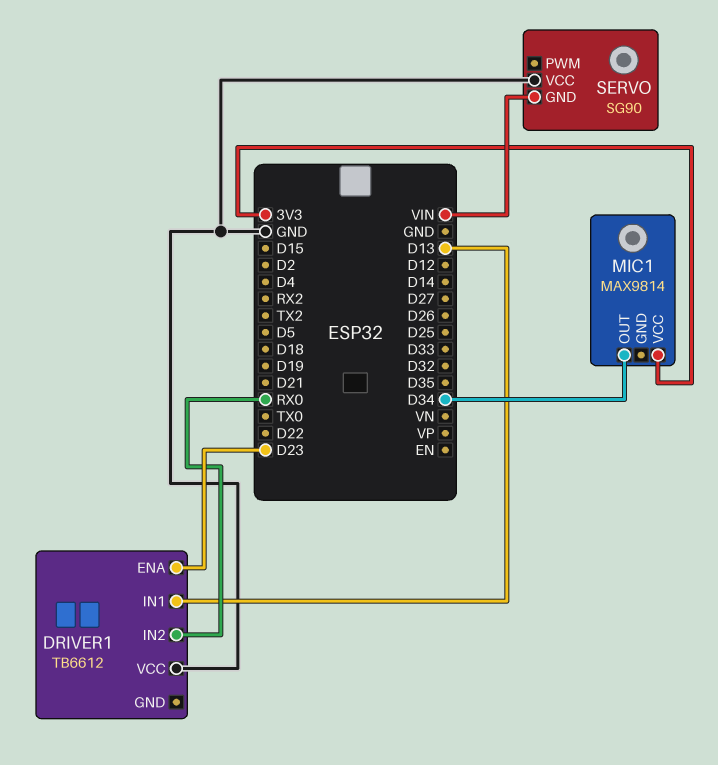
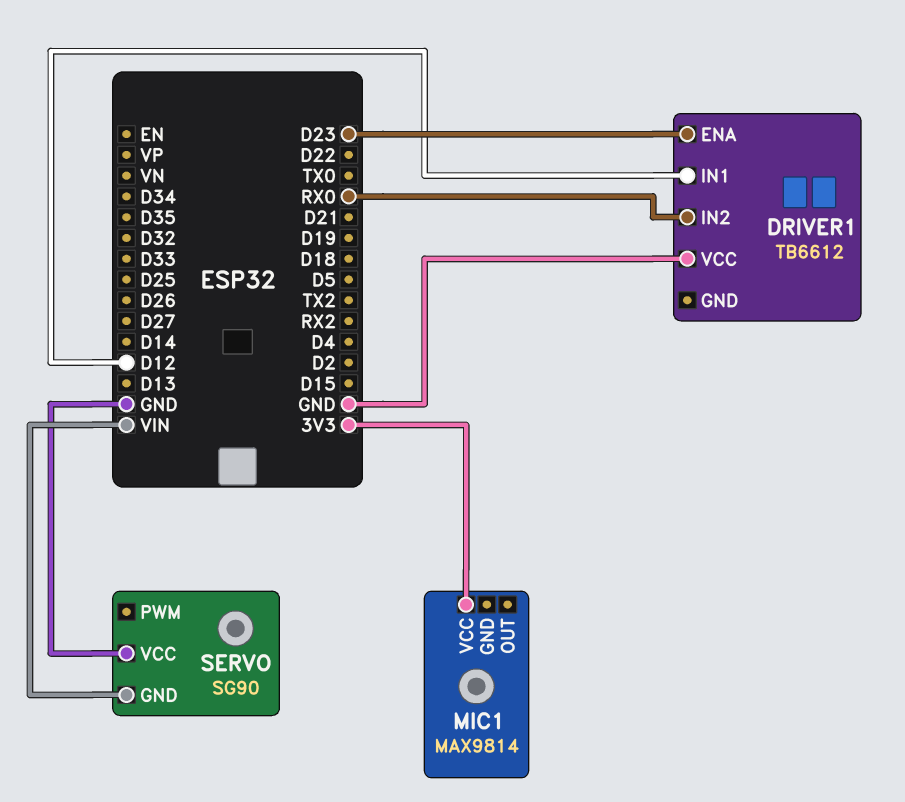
DRIVER1 pin IN1: D13 -> D12
MIC1 pin OUT: D34 -> none

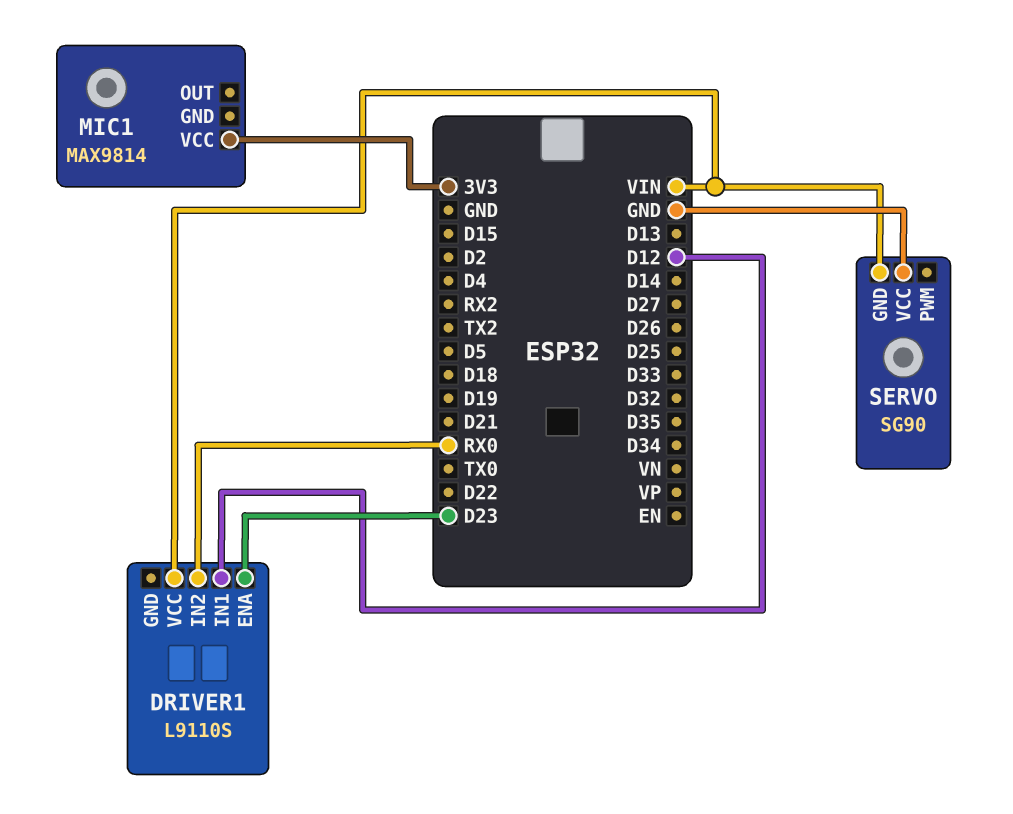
DRIVER1: TB6612 -> L9110S
DRIVER1 pin VCC: GND -> VIN

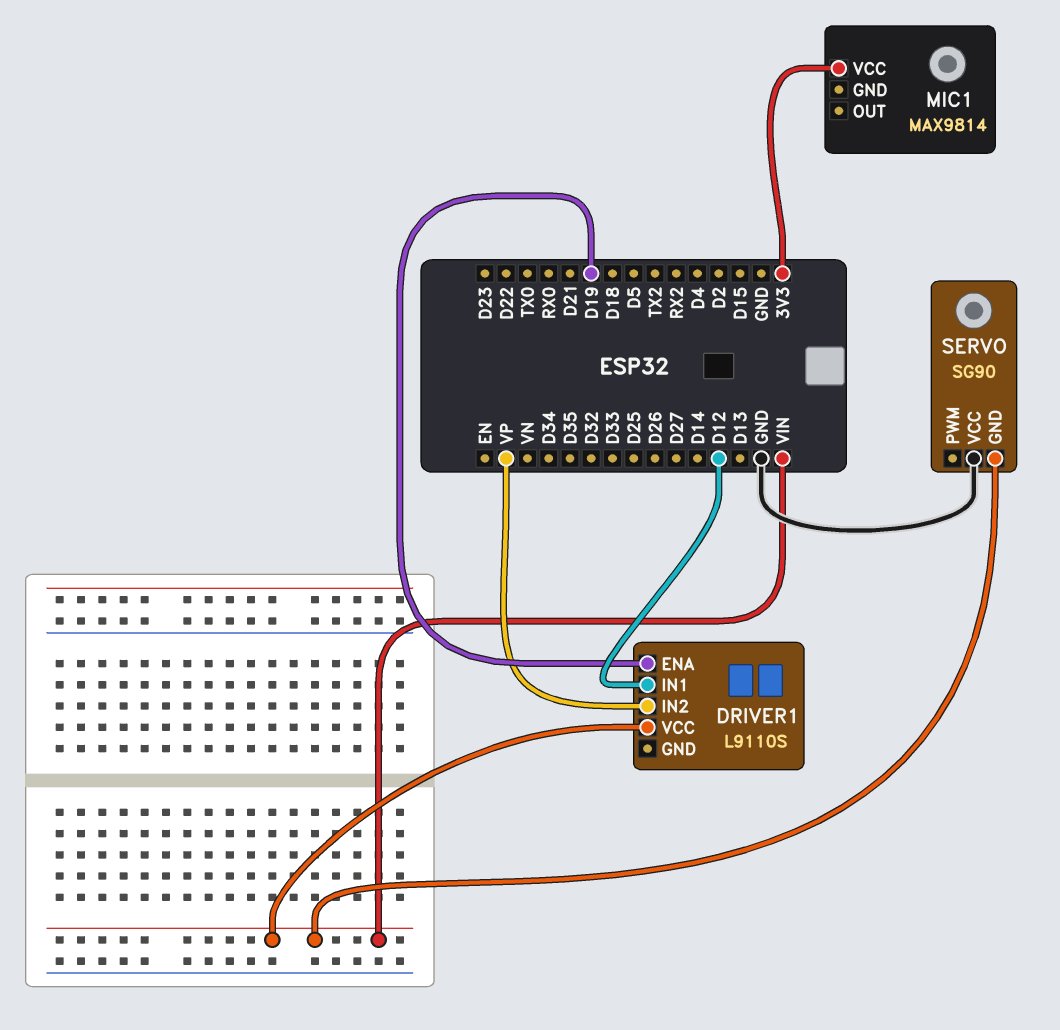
DRIVER1 pin ENA: D23 -> D19
DRIVER1 pin IN2: RX0 -> VP

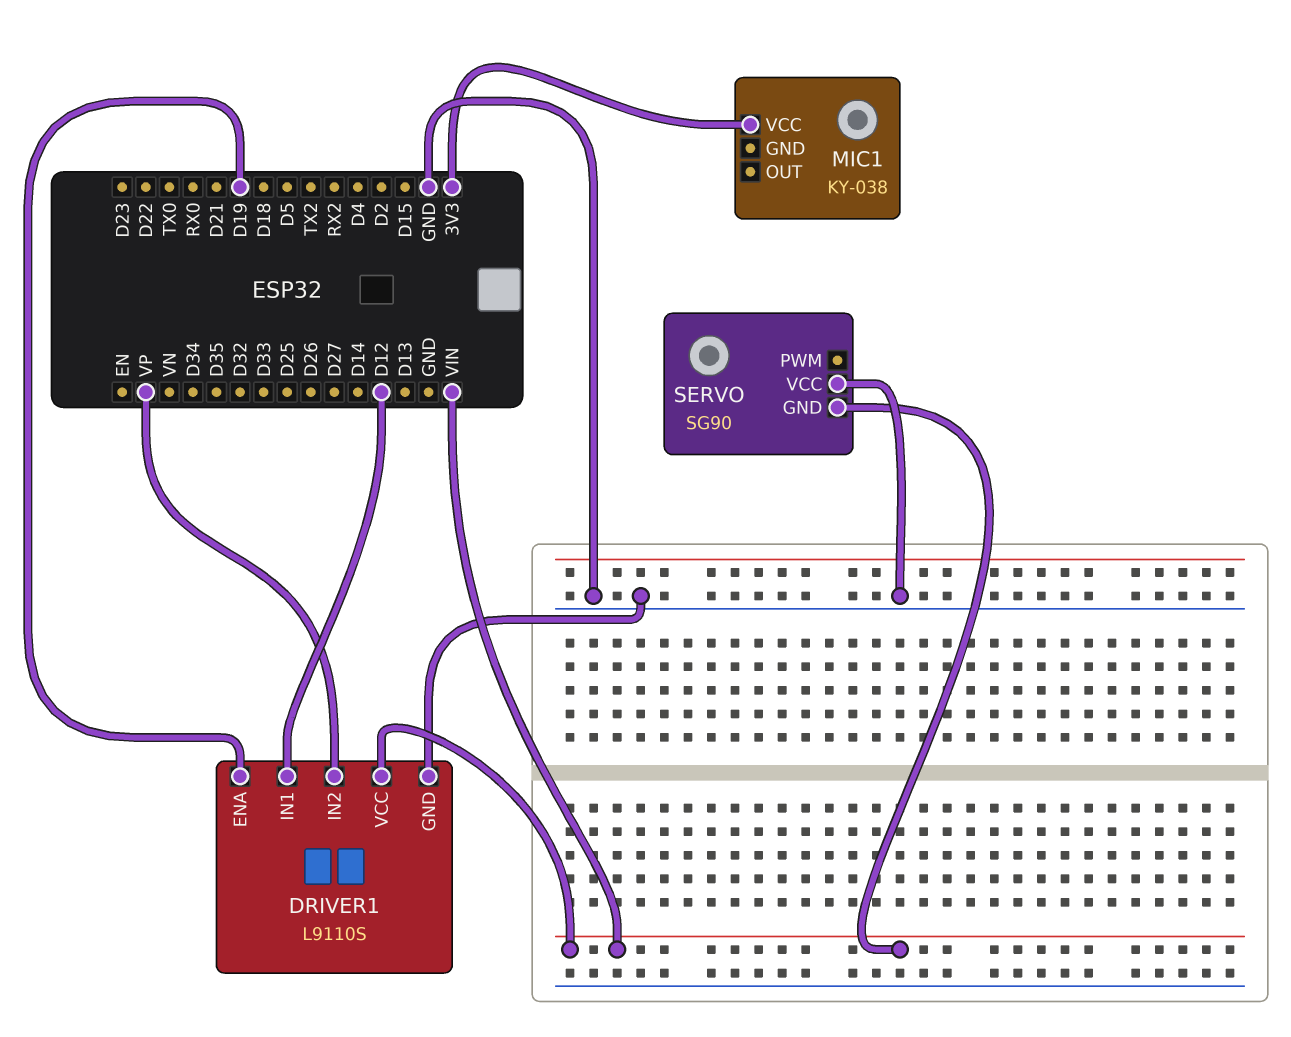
DRIVER1 pin GND: none -> GND
MIC1: MAX9814 -> KY-038

